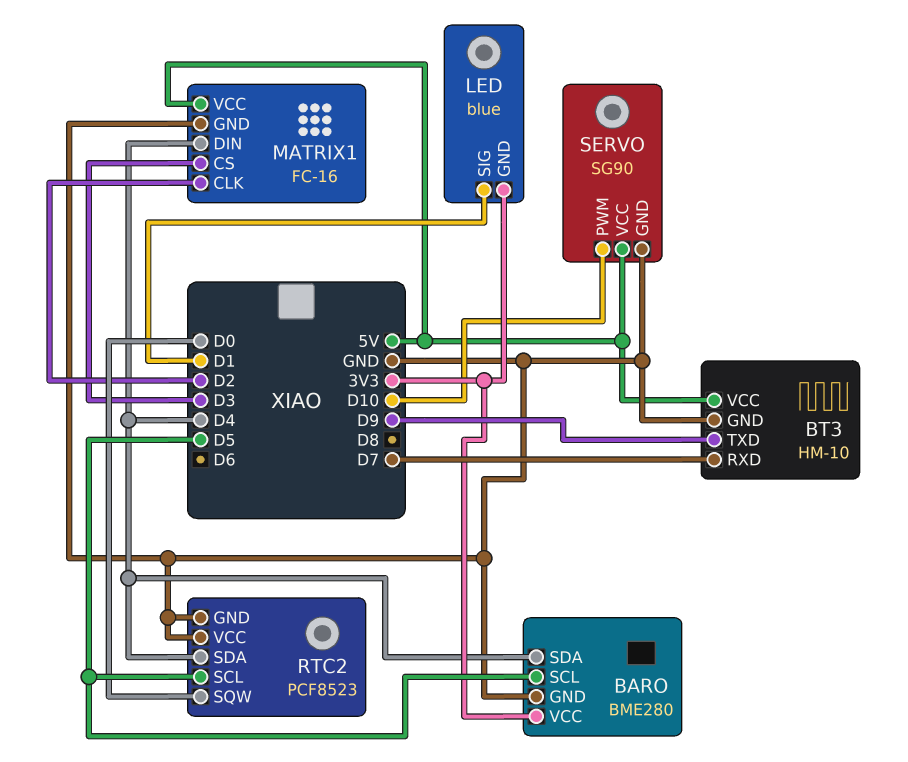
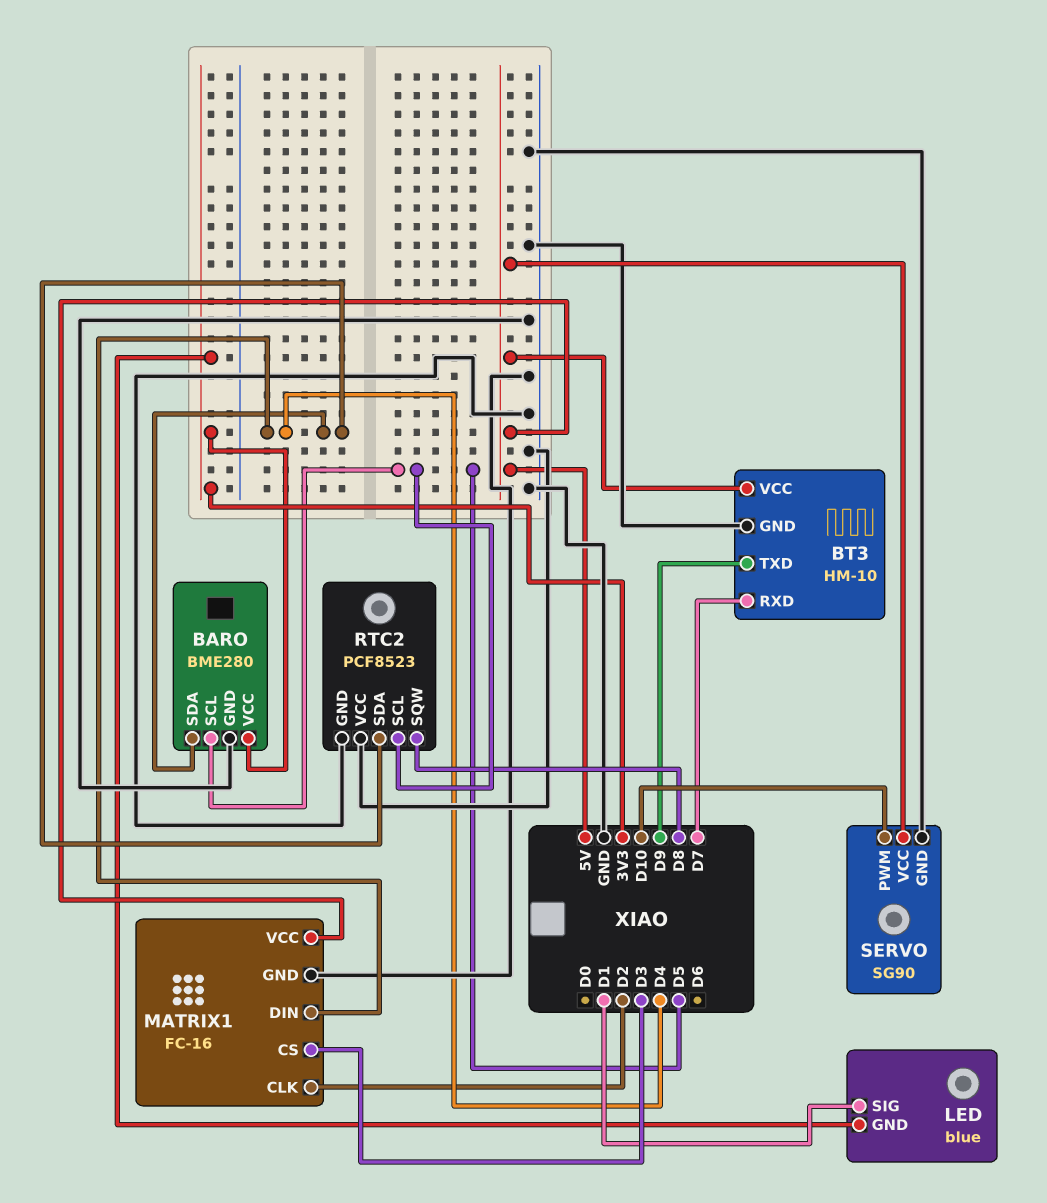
RTC2 pin SQW: D0 -> D8

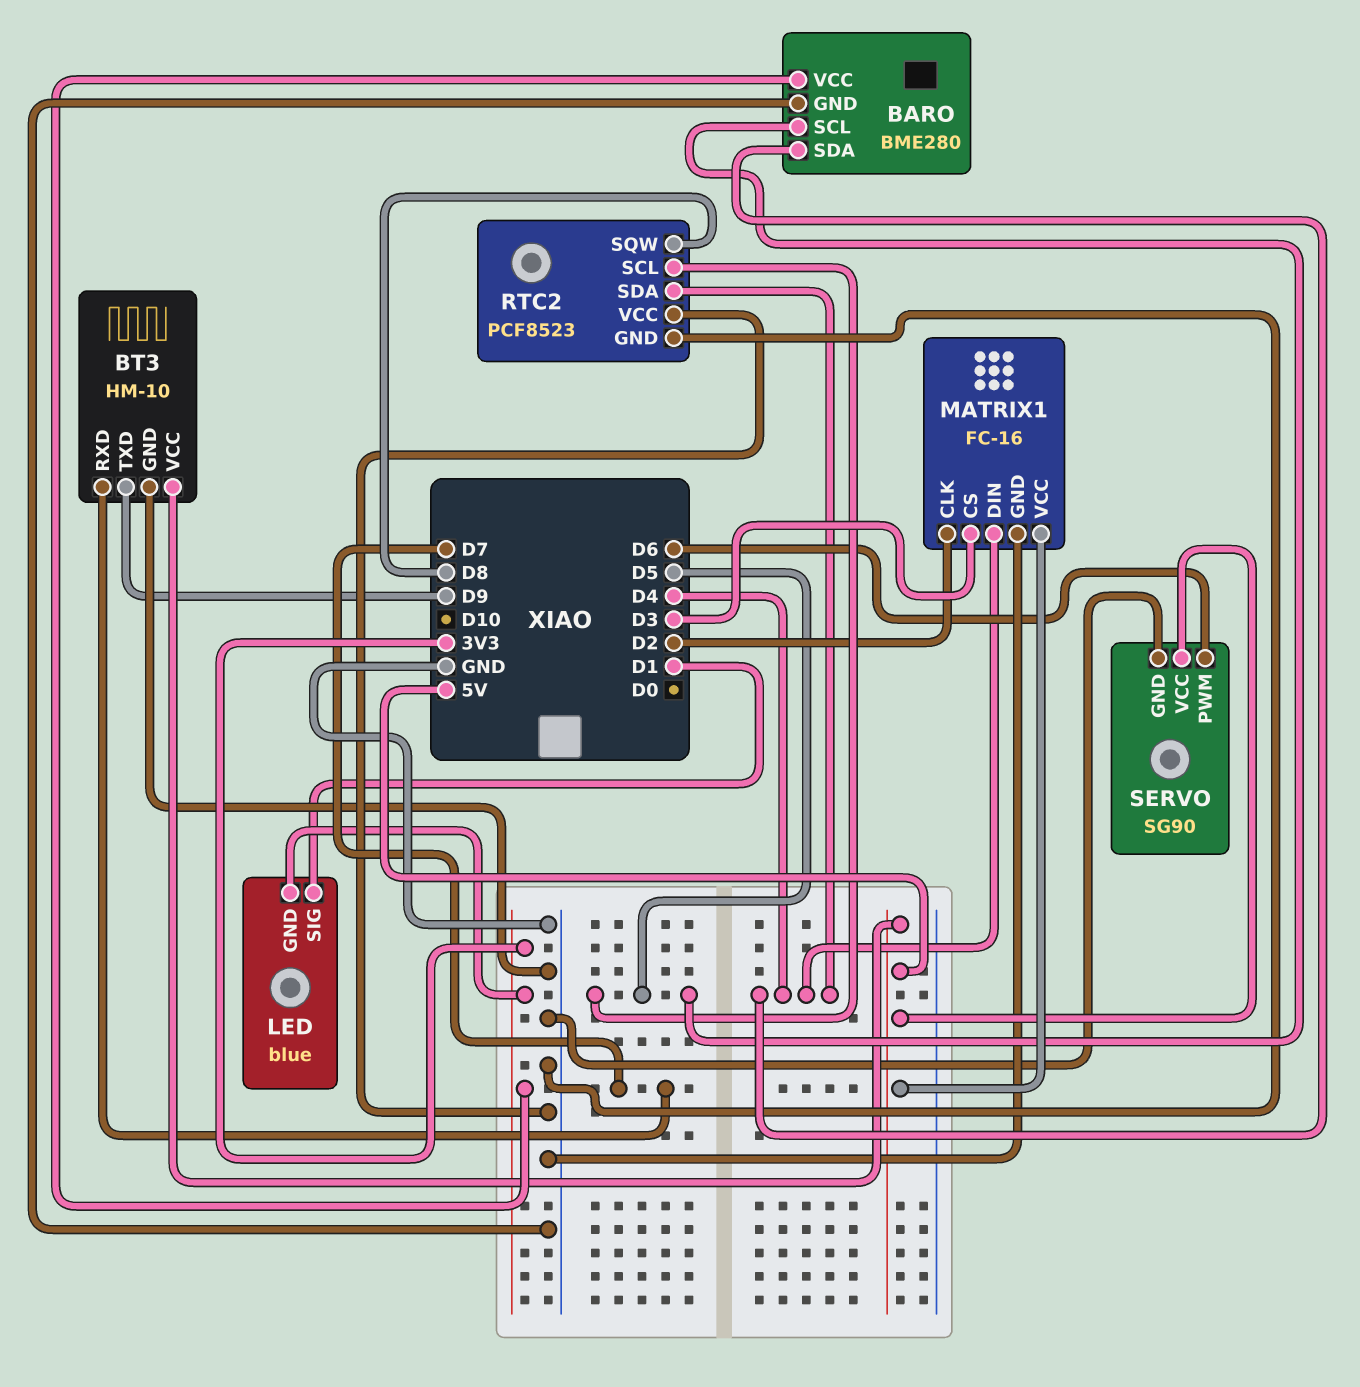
SERVO pin PWM: D10 -> D6

